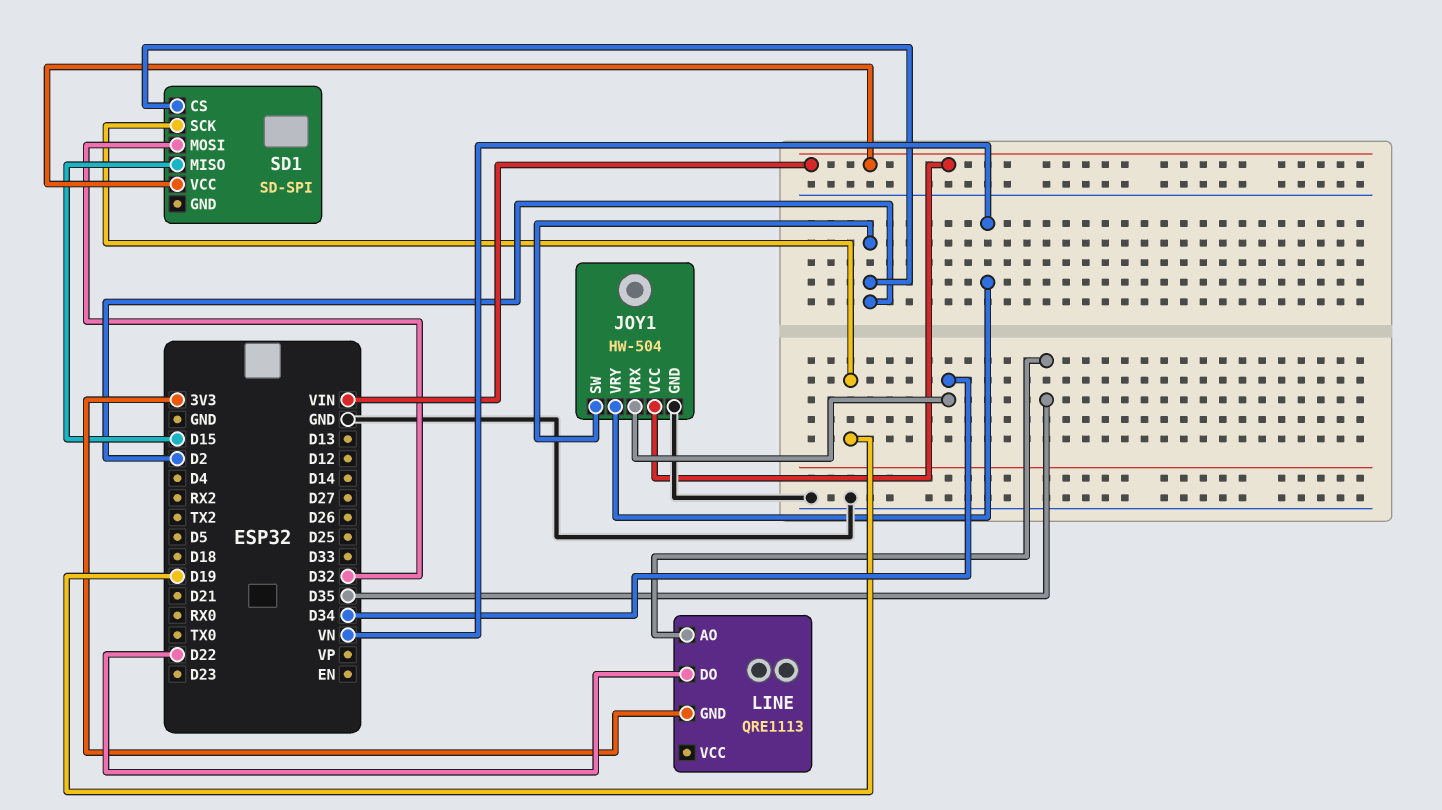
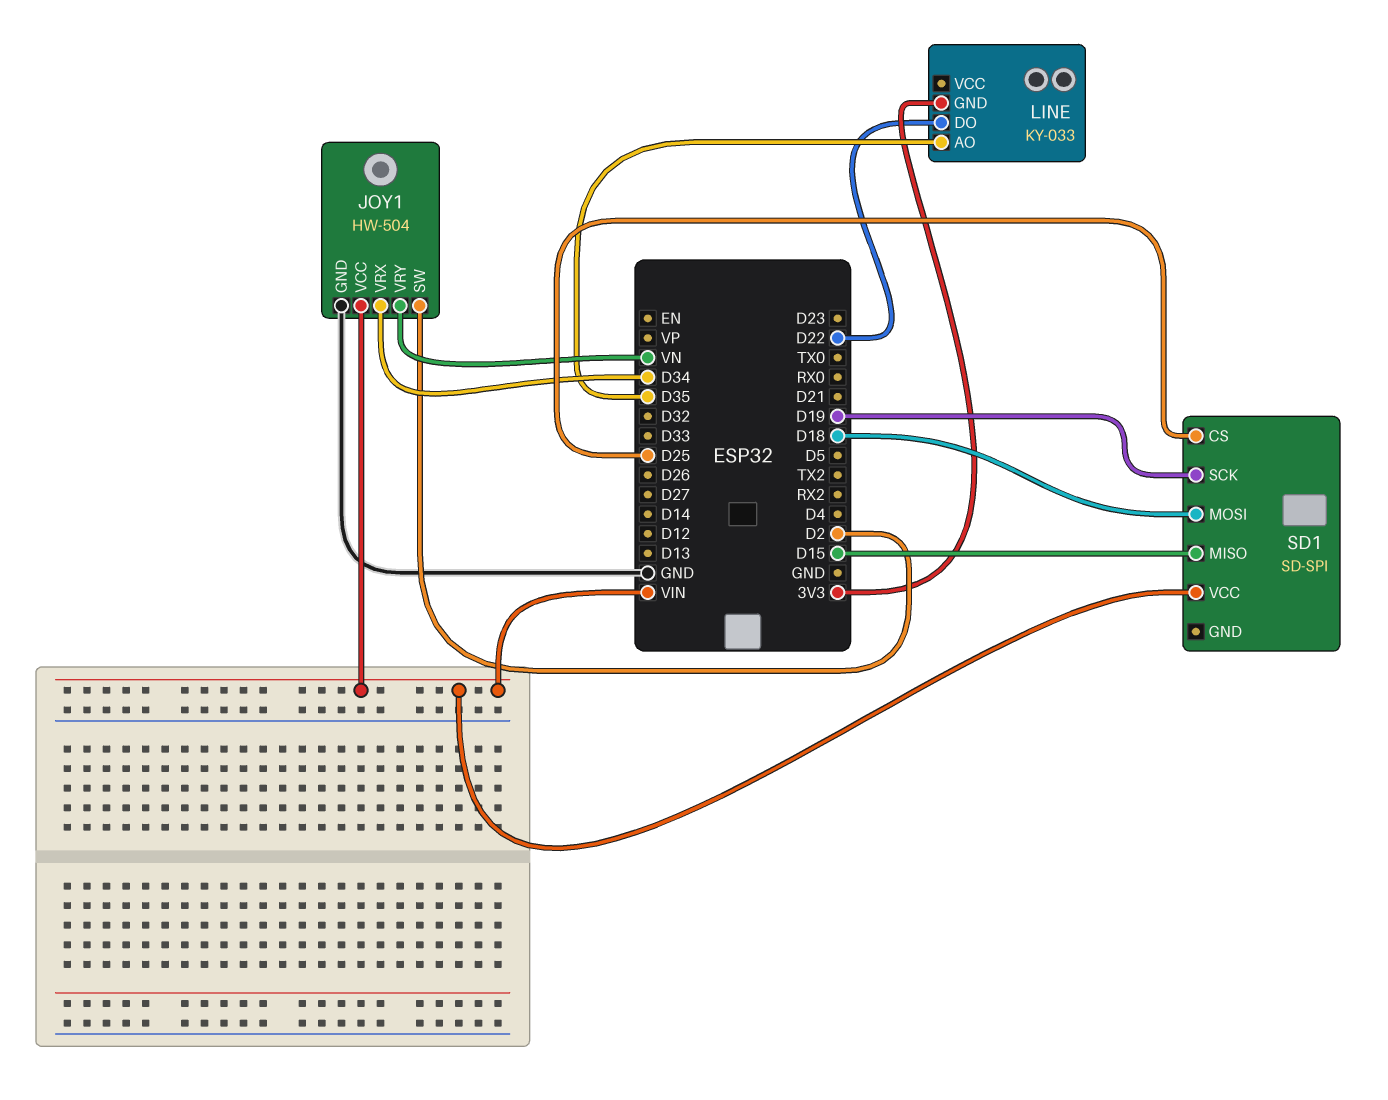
LINE: QRE1113 -> KY-033
SD1 pin CS: D2 -> D25
SD1 pin MOSI: D32 -> D18

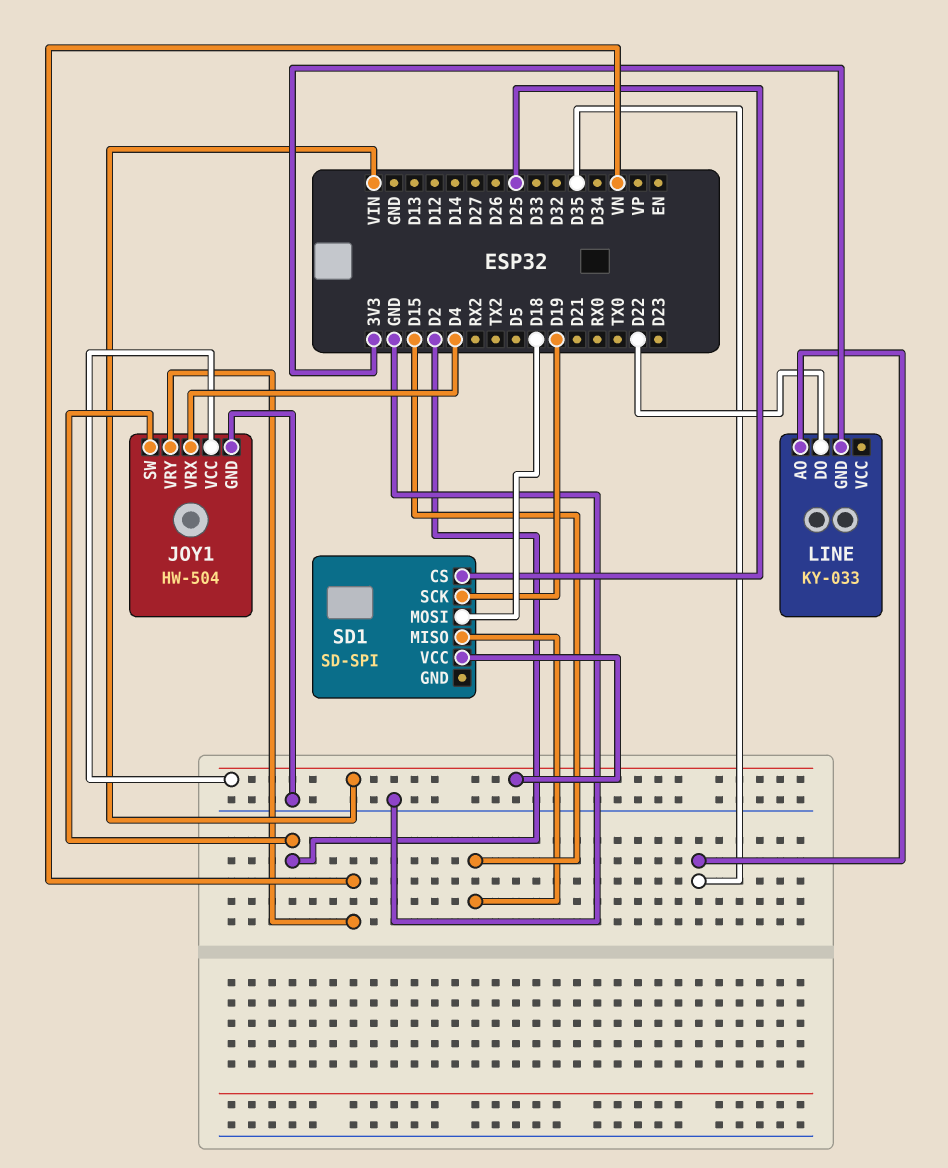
JOY1 pin VRX: D34 -> D4

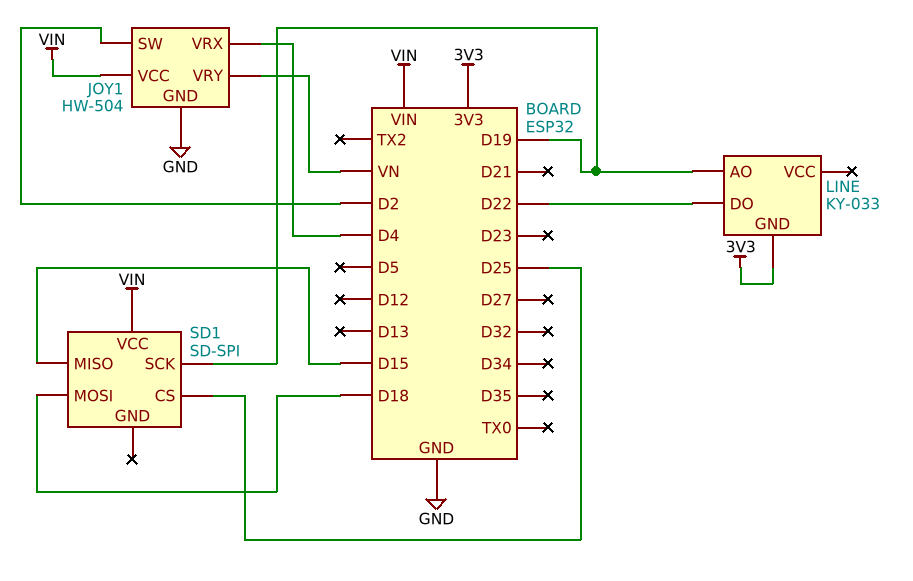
LINE pin AO: D35 -> D19

